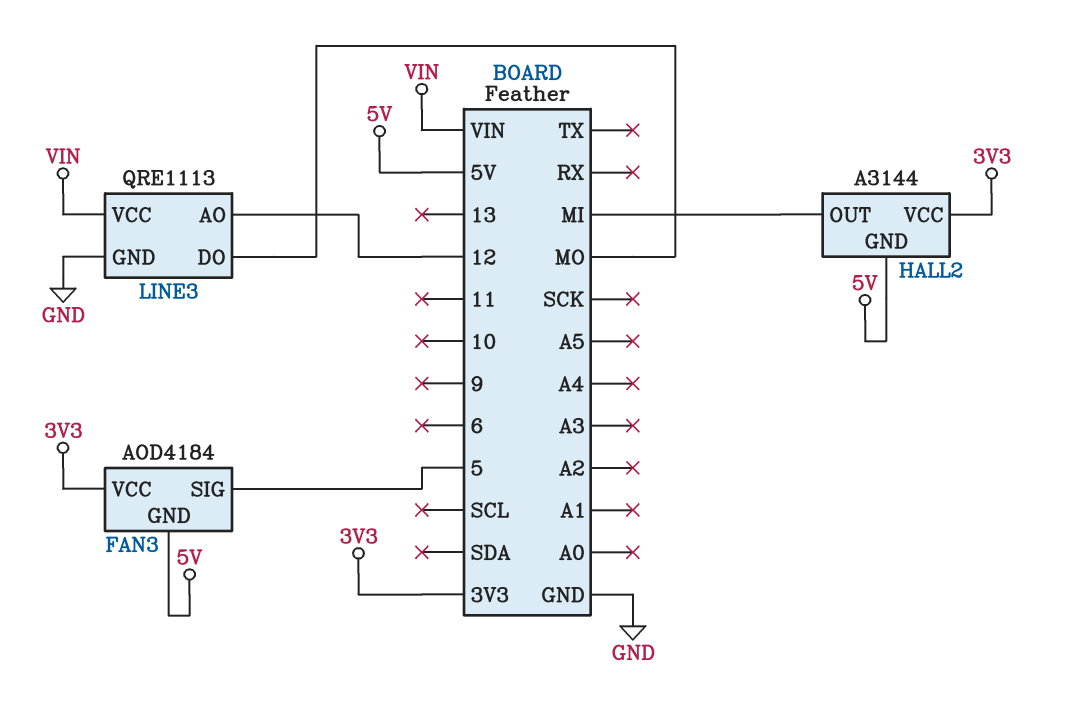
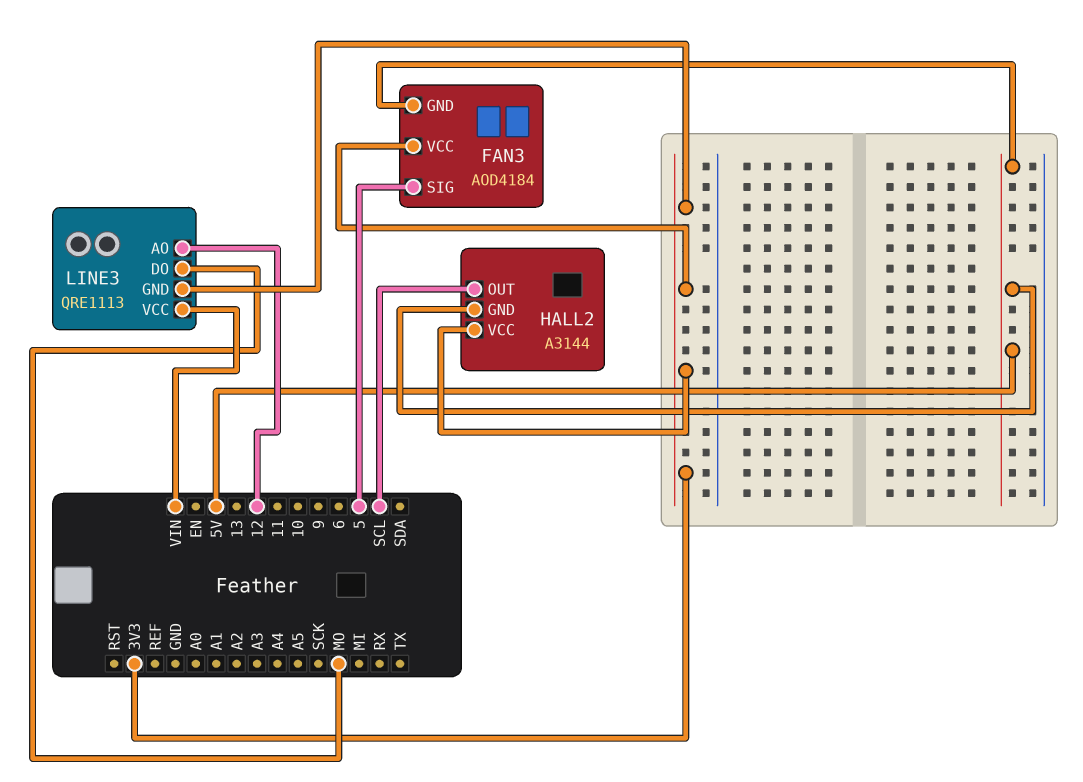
HALL2 pin OUT: MI -> SCL
LINE3 pin GND: GND -> 3V3

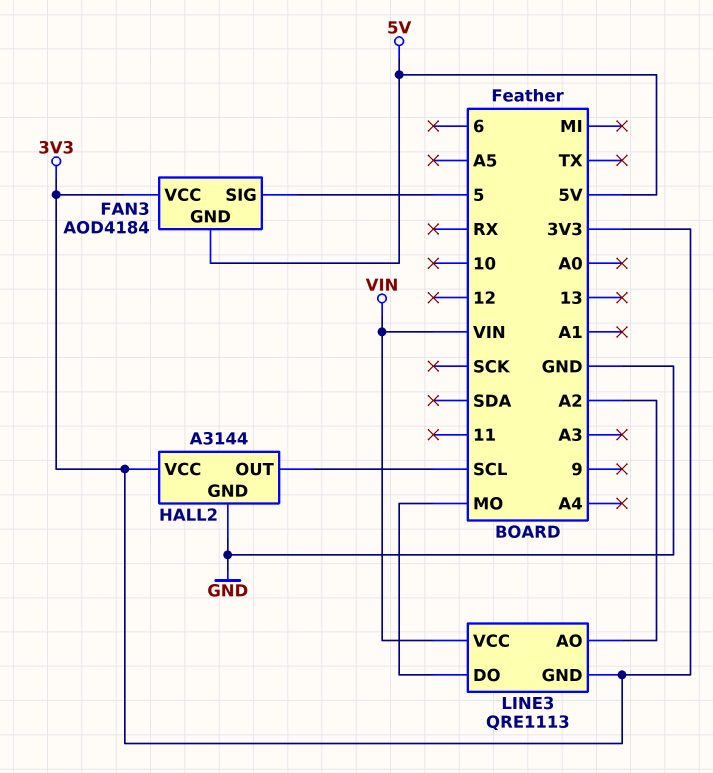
HALL2 pin GND: 5V -> GND
LINE3 pin AO: 12 -> A2

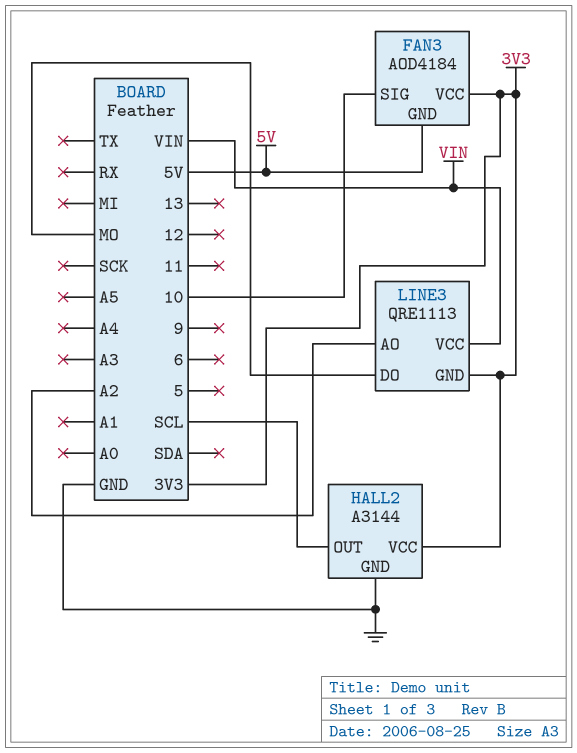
FAN3 pin SIG: 5 -> 10

